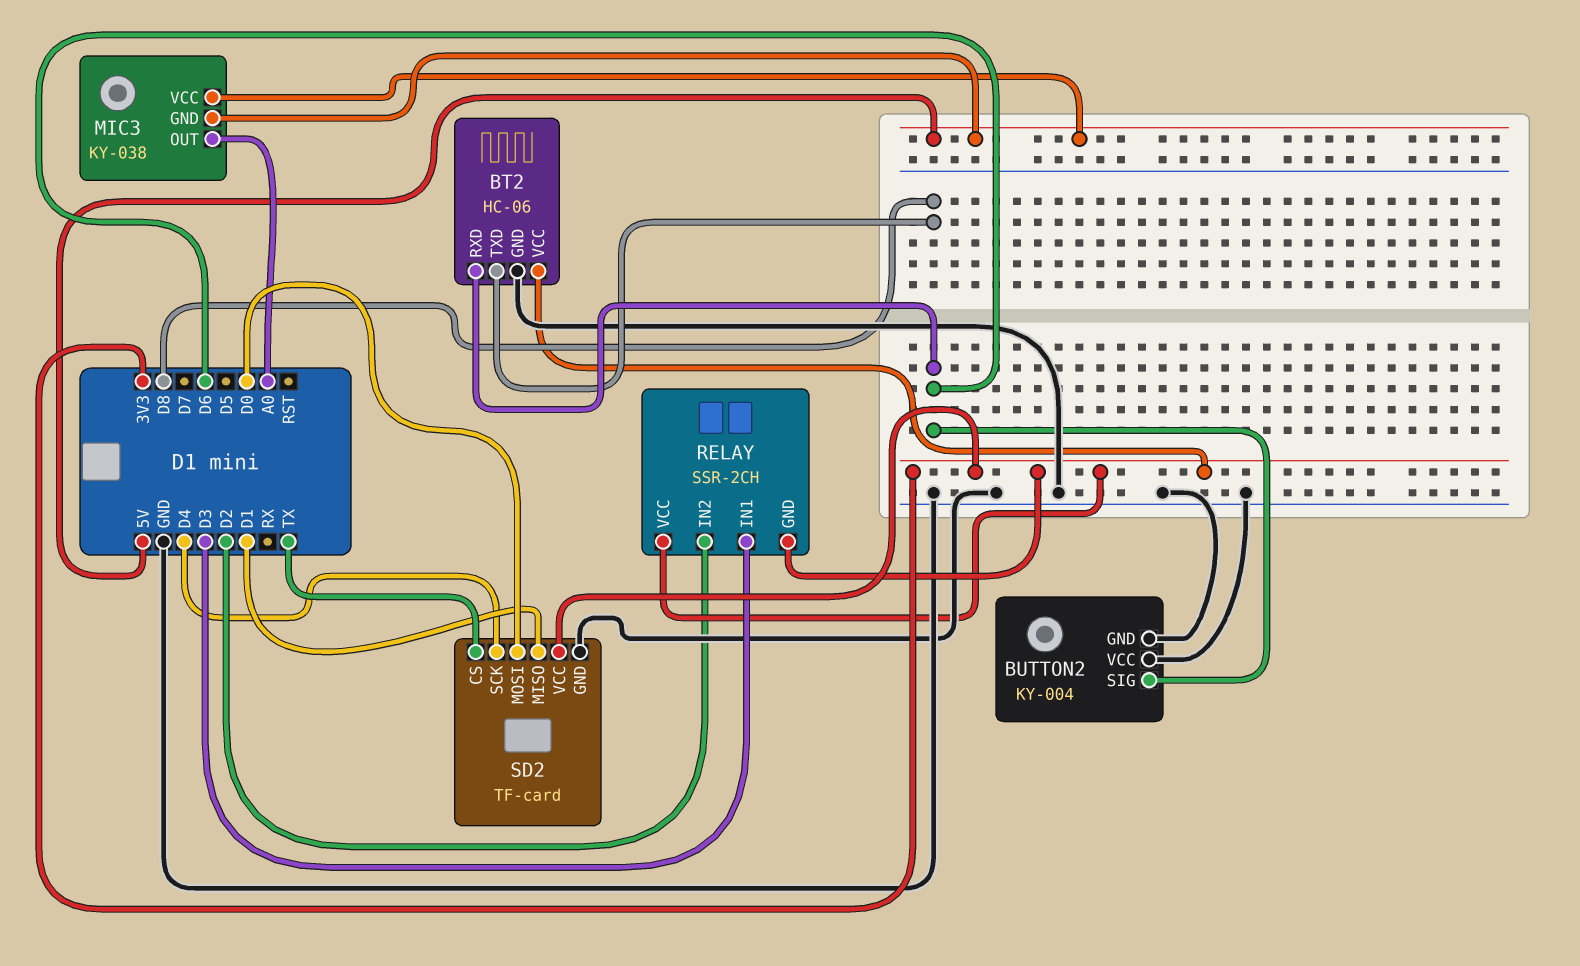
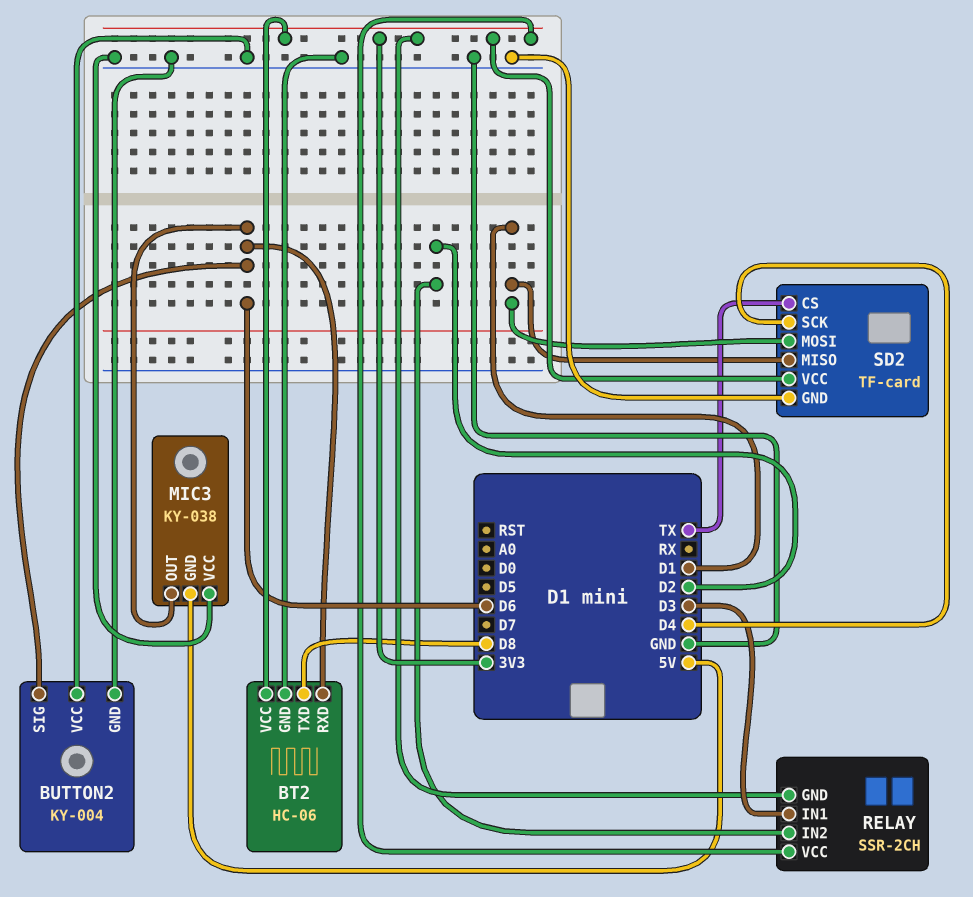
MIC3 pin OUT: A0 -> D6
MIC3 pin VCC: 5V -> GND
SD2 pin MOSI: D0 -> D1

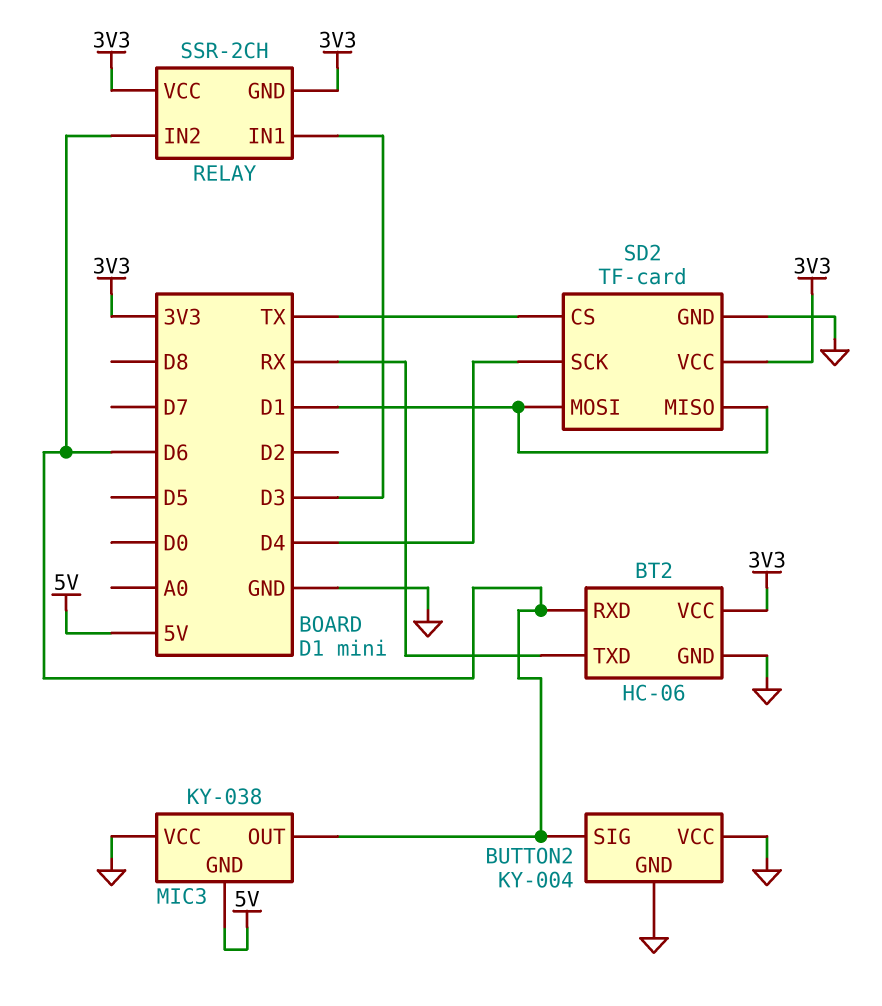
BT2 pin TXD: D8 -> RX
RELAY pin IN2: D2 -> D6

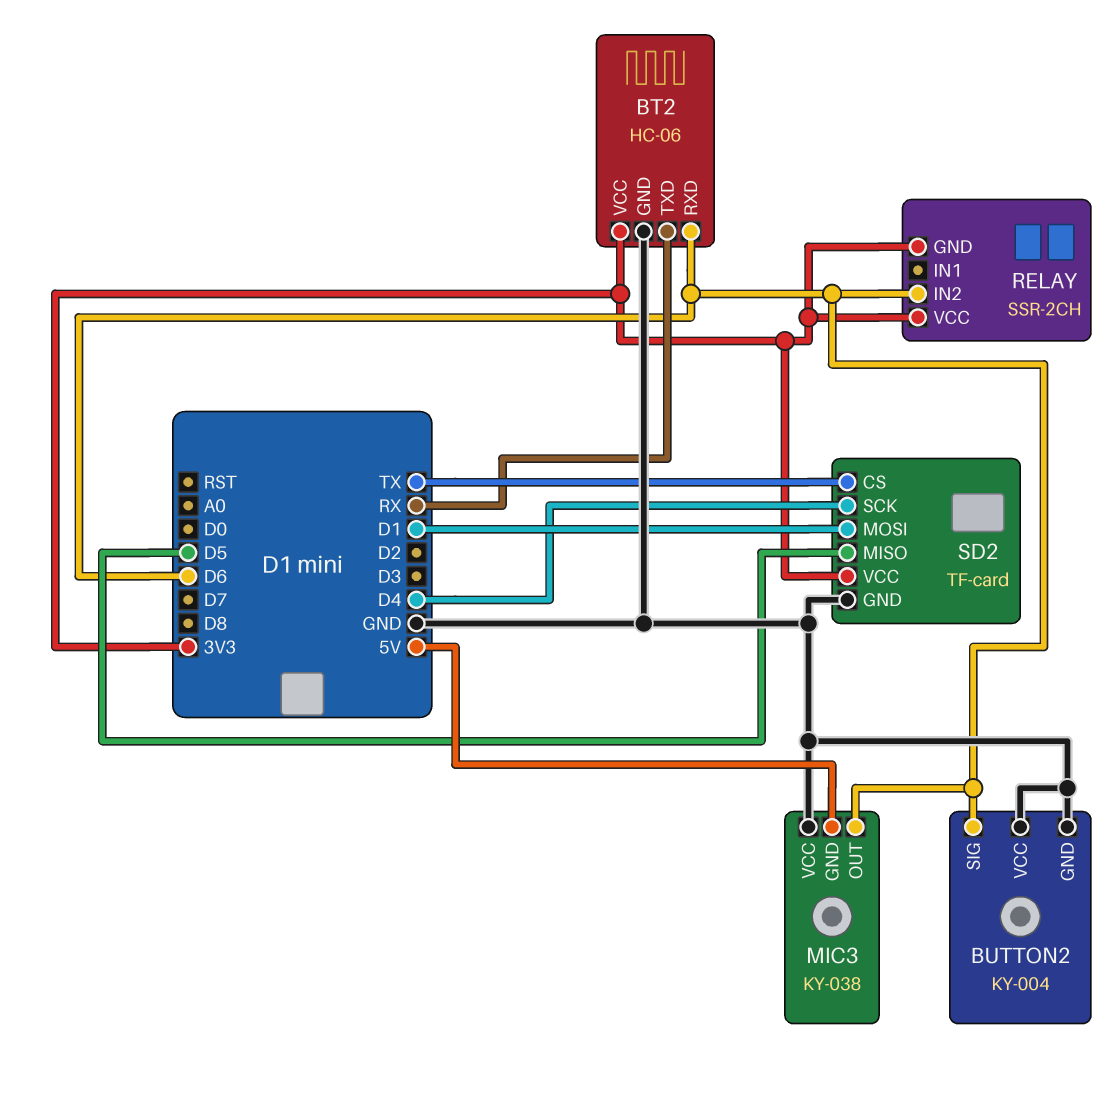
RELAY pin IN1: D3 -> none
SD2 pin MISO: D1 -> D5

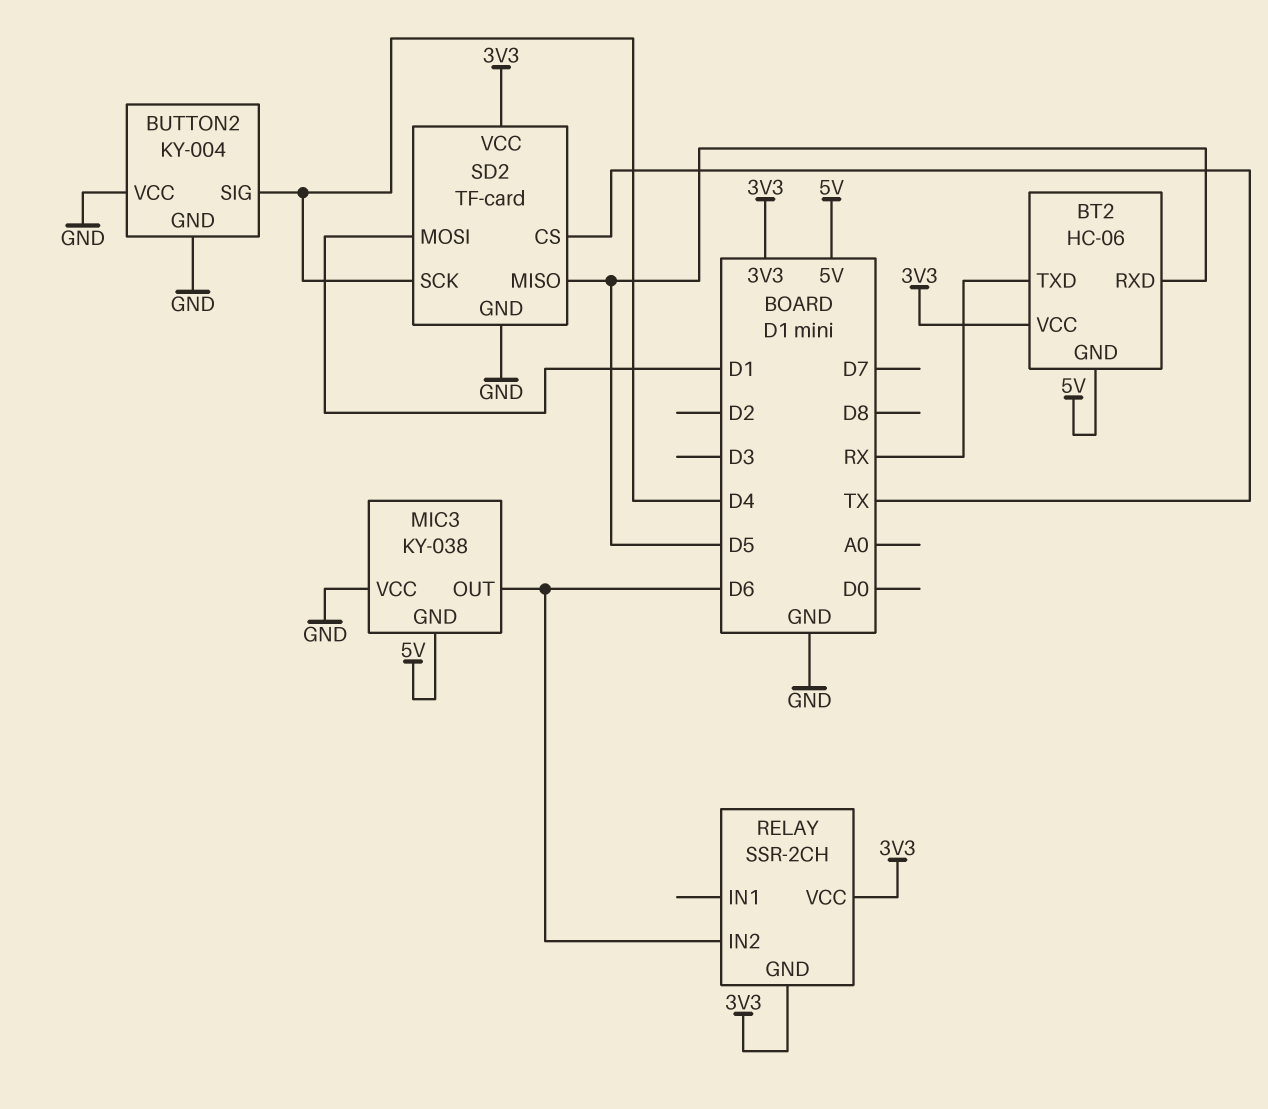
BT2 pin GND: GND -> 5V
BT2 pin RXD: D6 -> D5
BUTTON2 pin SIG: D6 -> D4

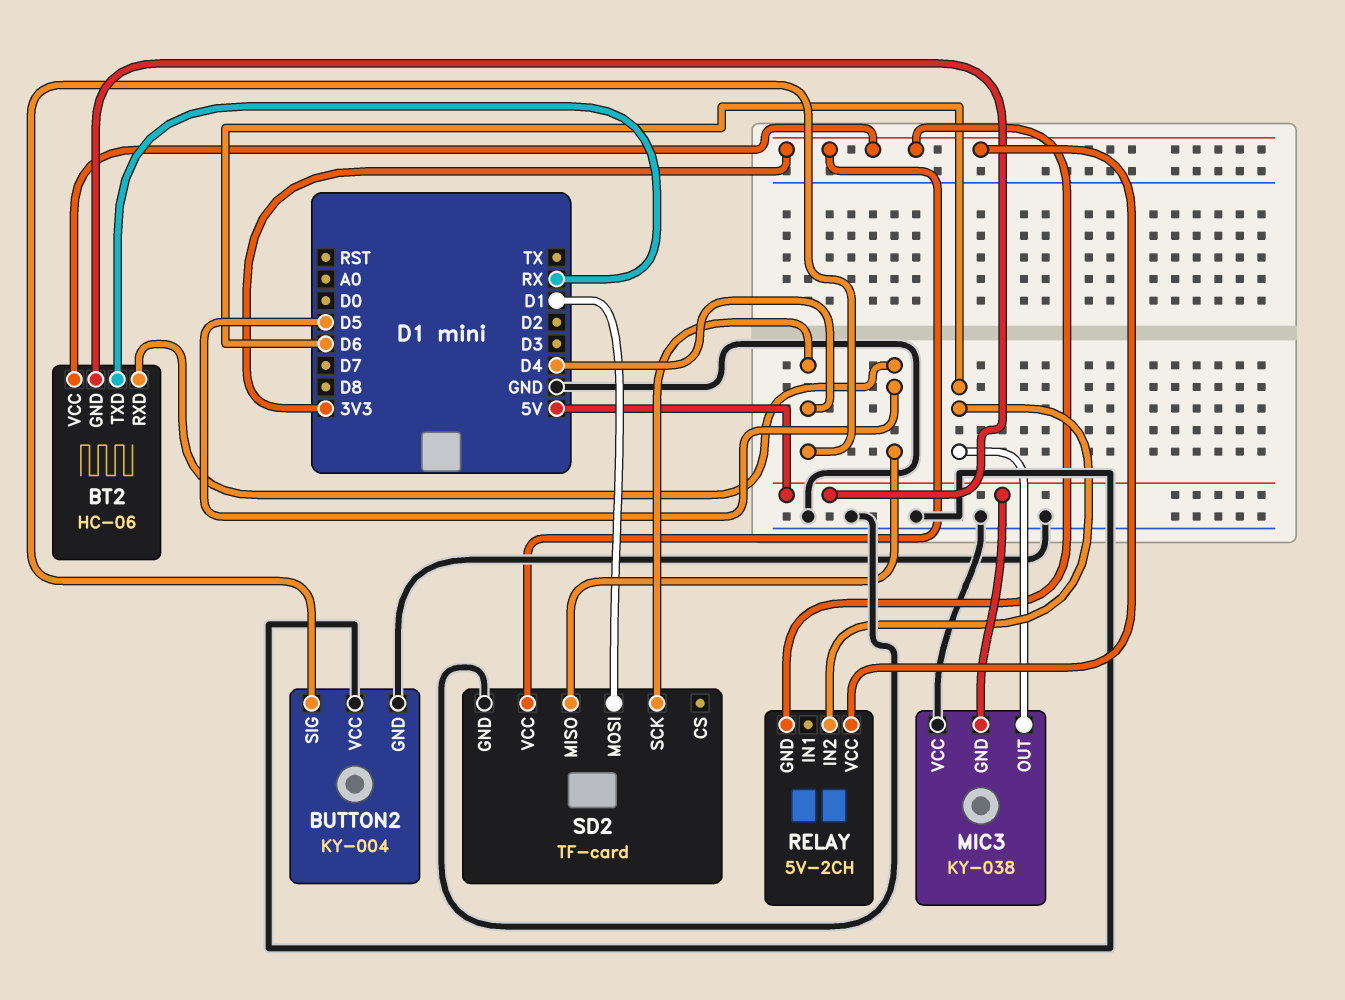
RELAY: SSR-2CH -> 5V-2CH
SD2 pin CS: TX -> none

